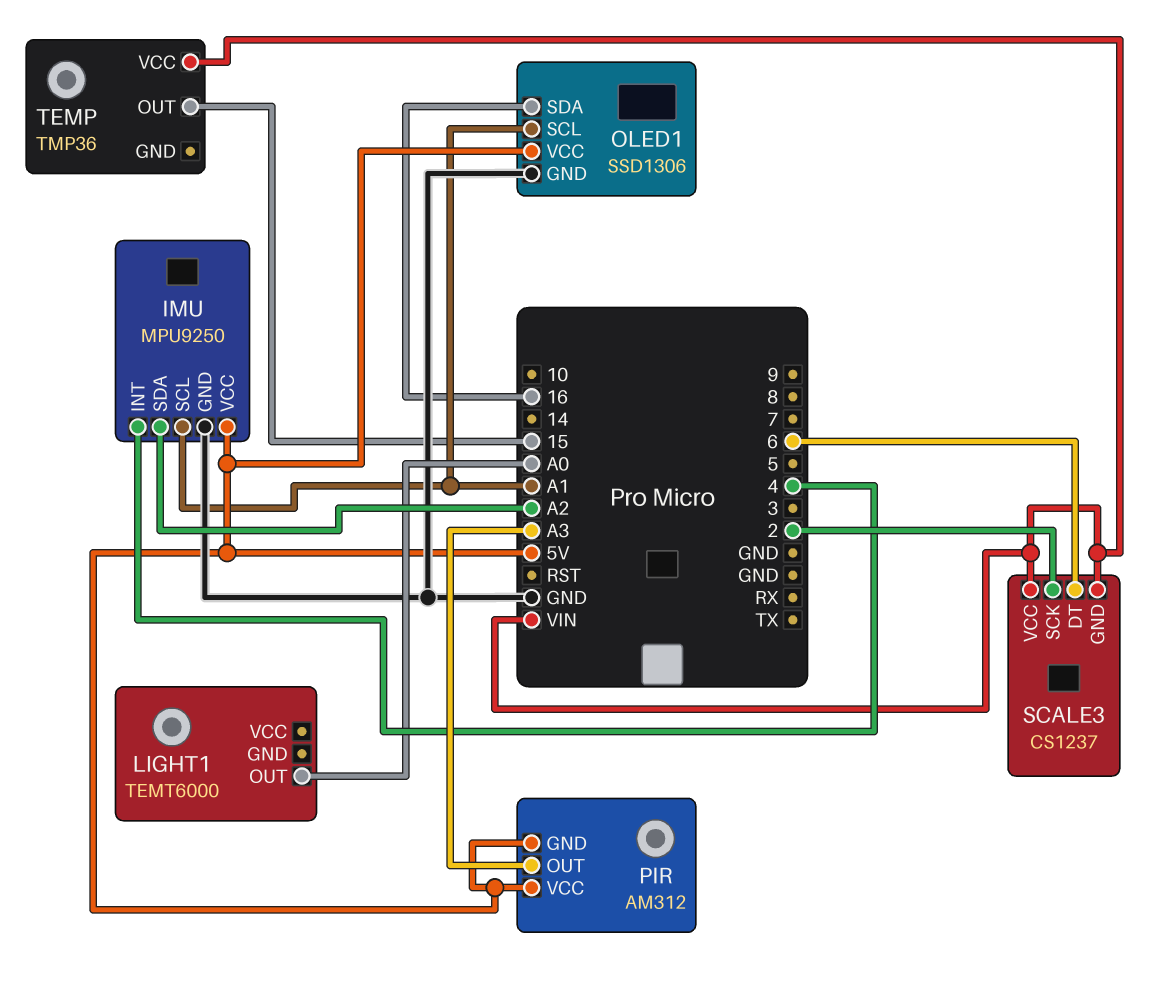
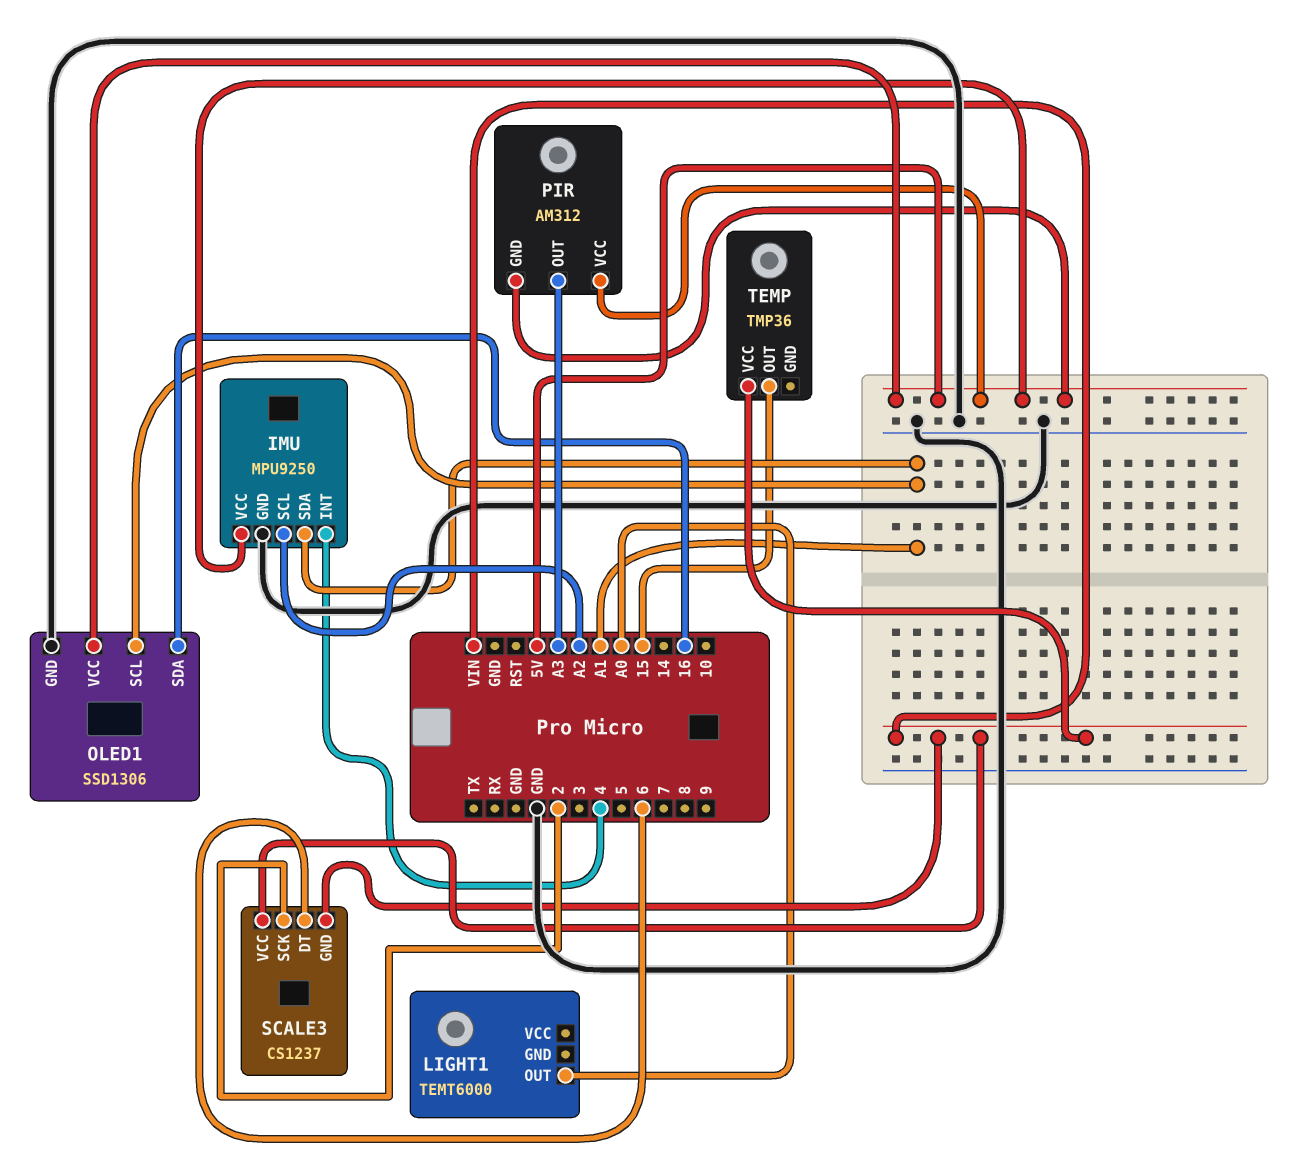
IMU pin SCL: A1 -> A2
IMU pin SDA: A2 -> A1

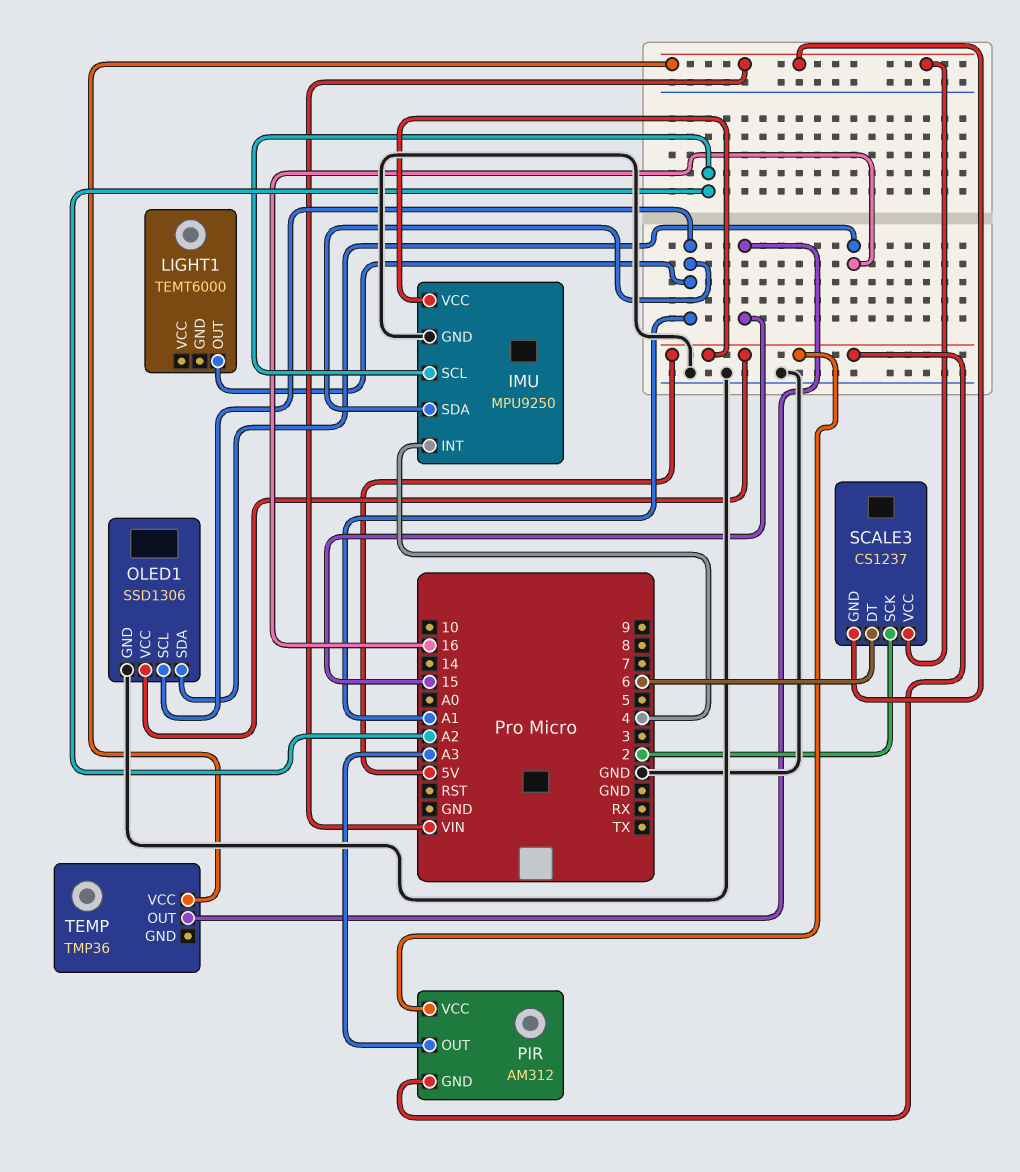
LIGHT1 pin OUT: A0 -> A1

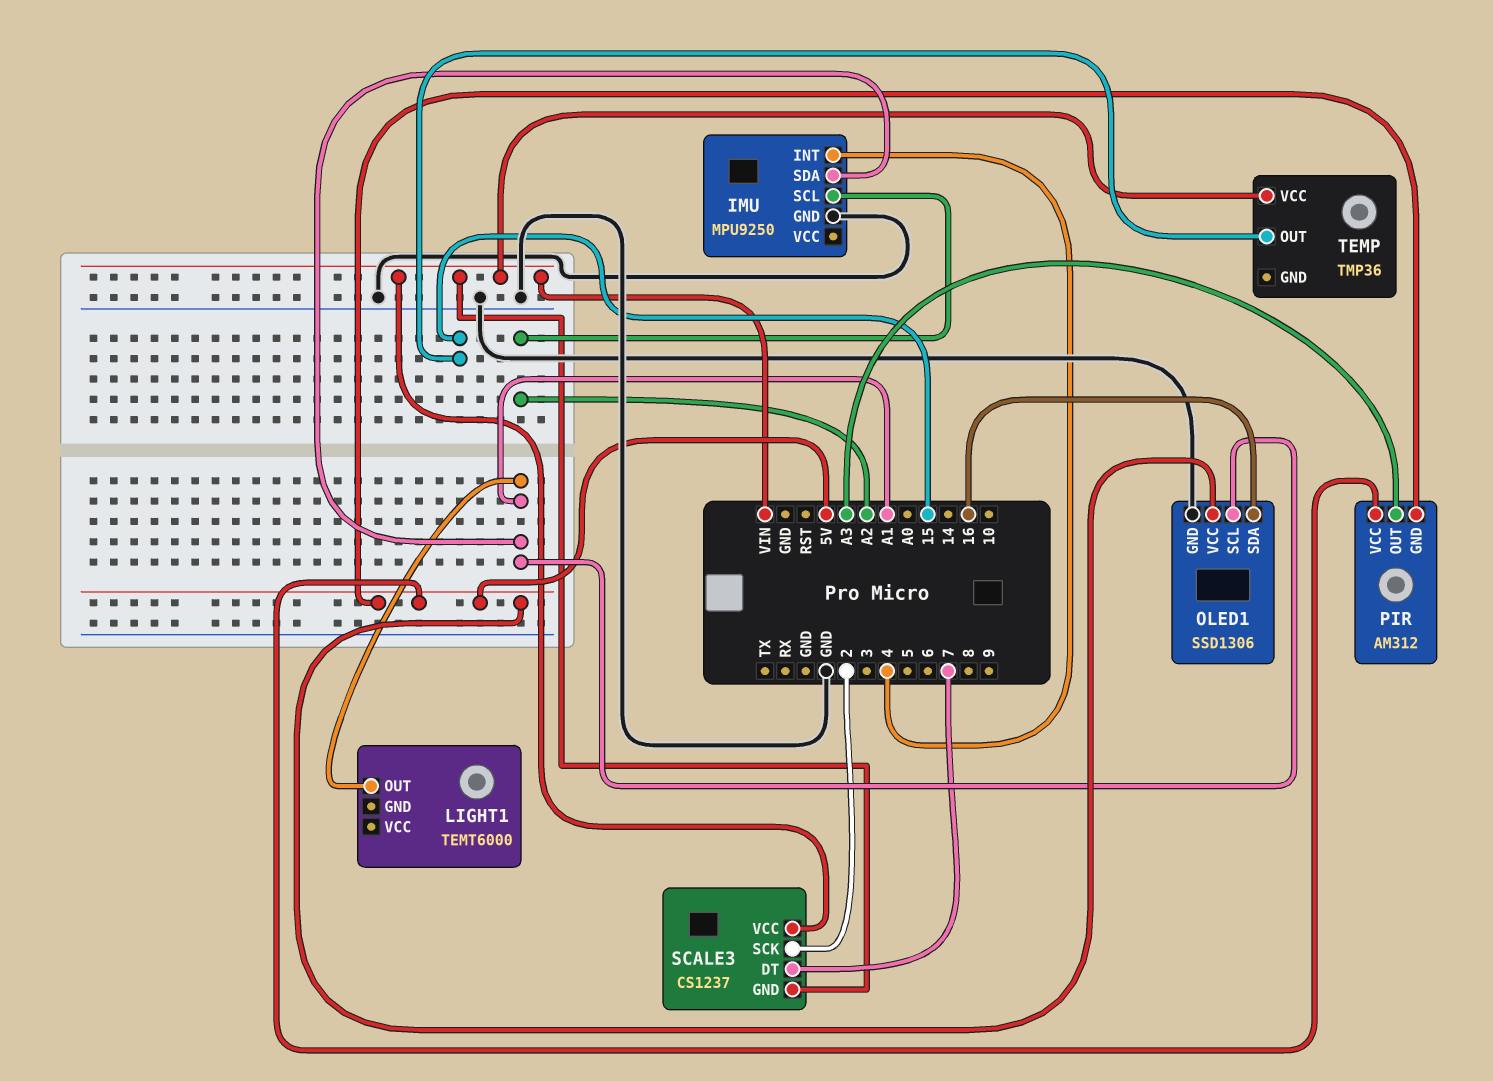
IMU pin VCC: 5V -> none
SCALE3 pin DT: 6 -> 7

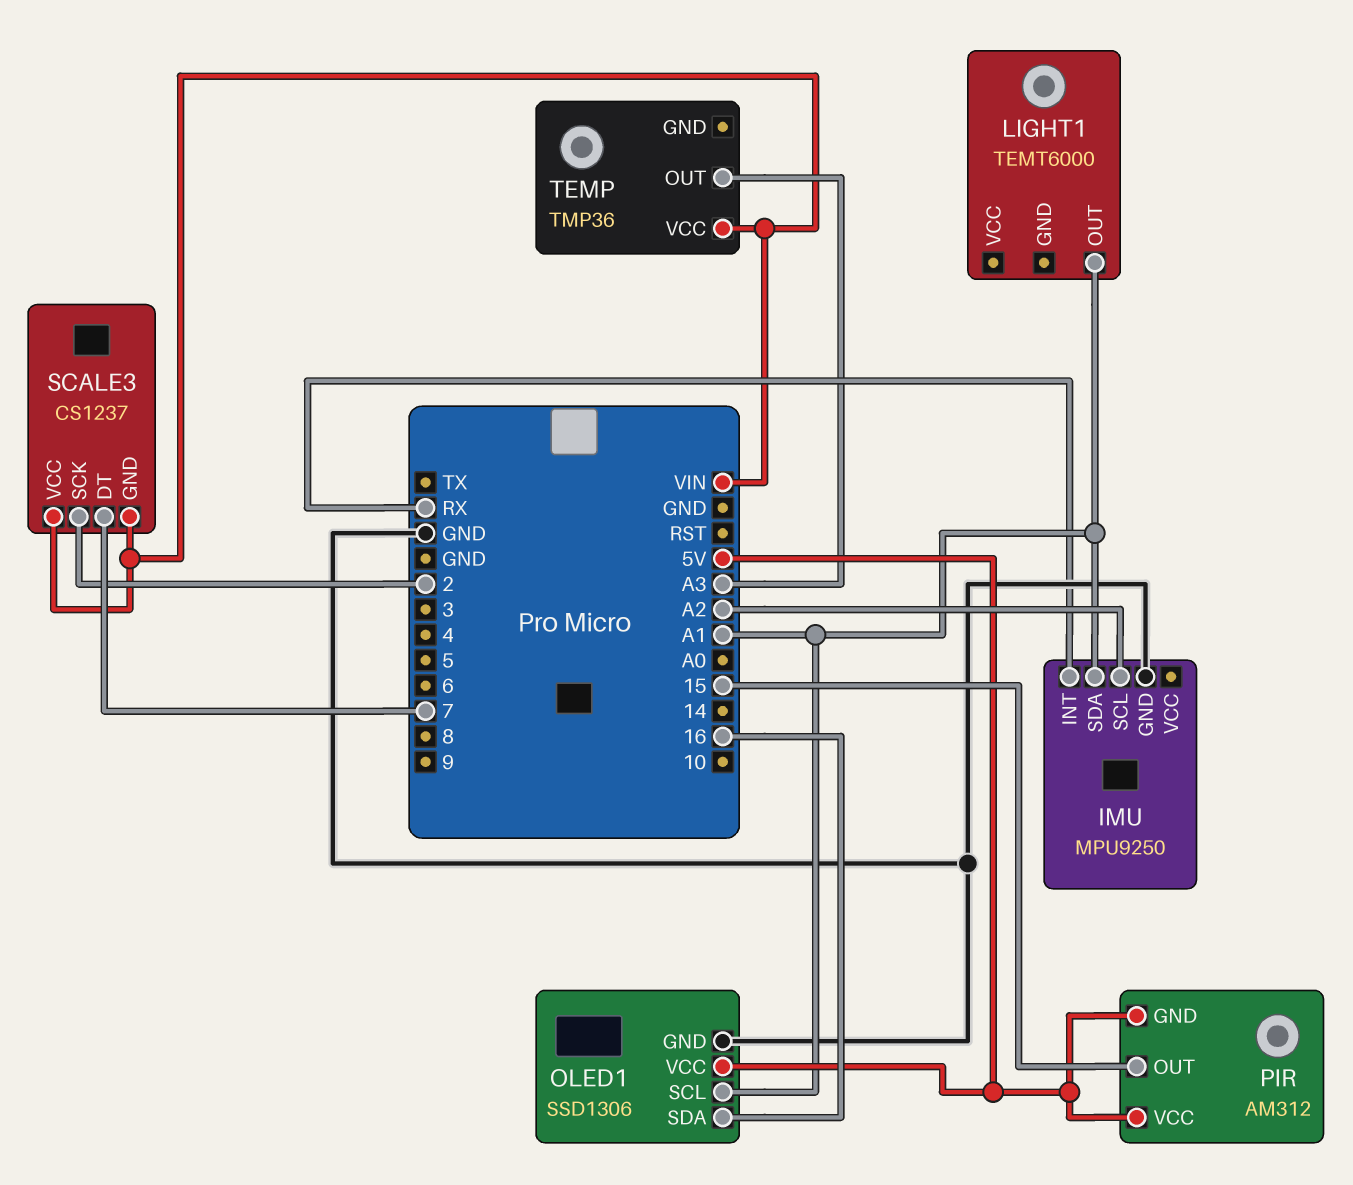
IMU pin INT: 4 -> RX
PIR pin OUT: A3 -> 15
TEMP pin OUT: 15 -> A3

